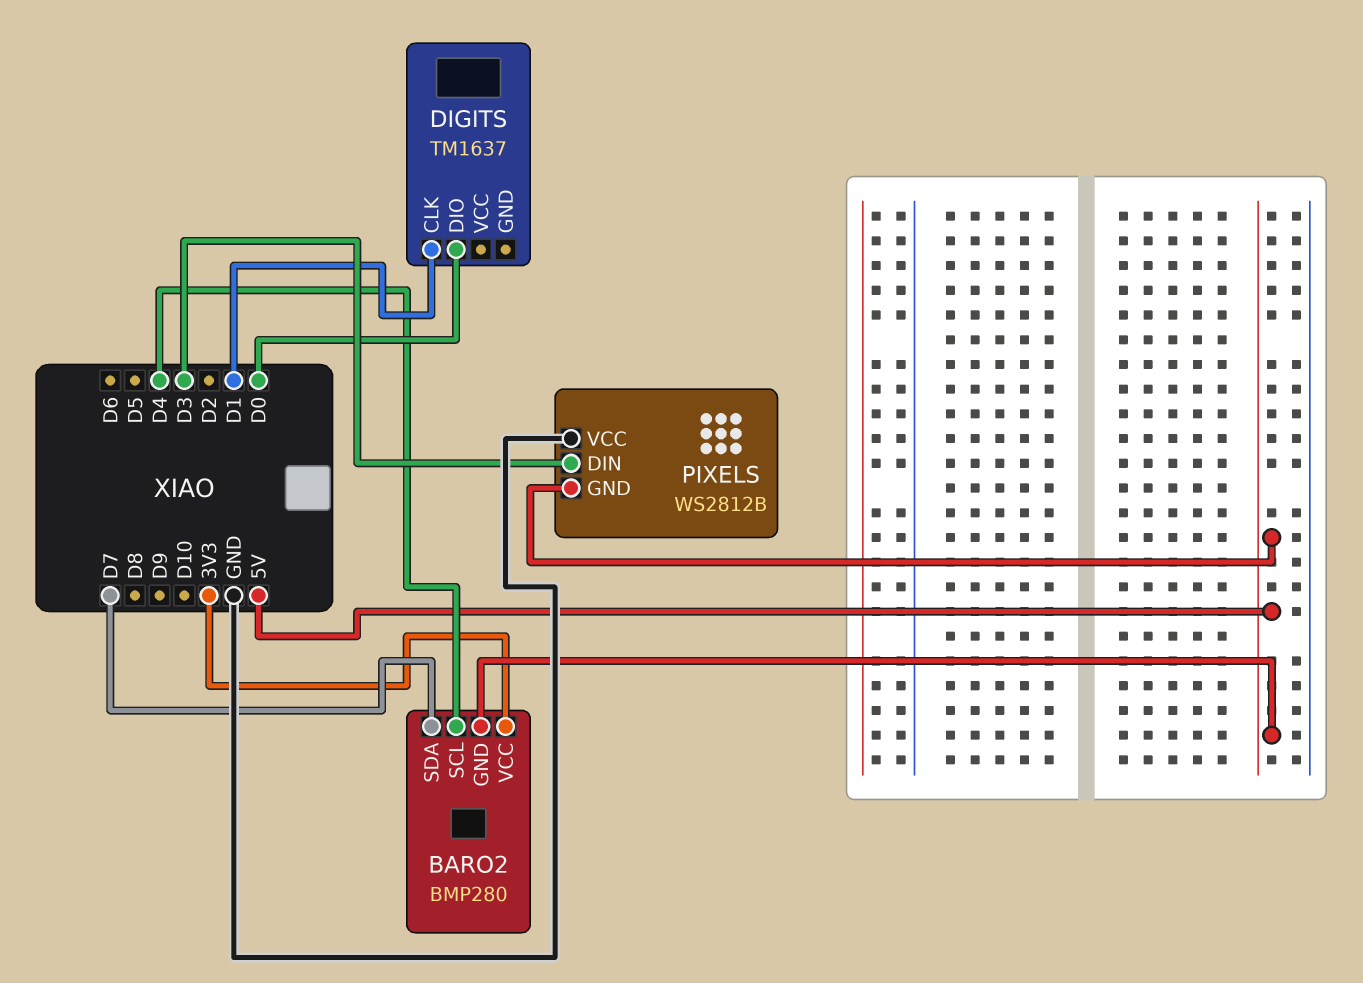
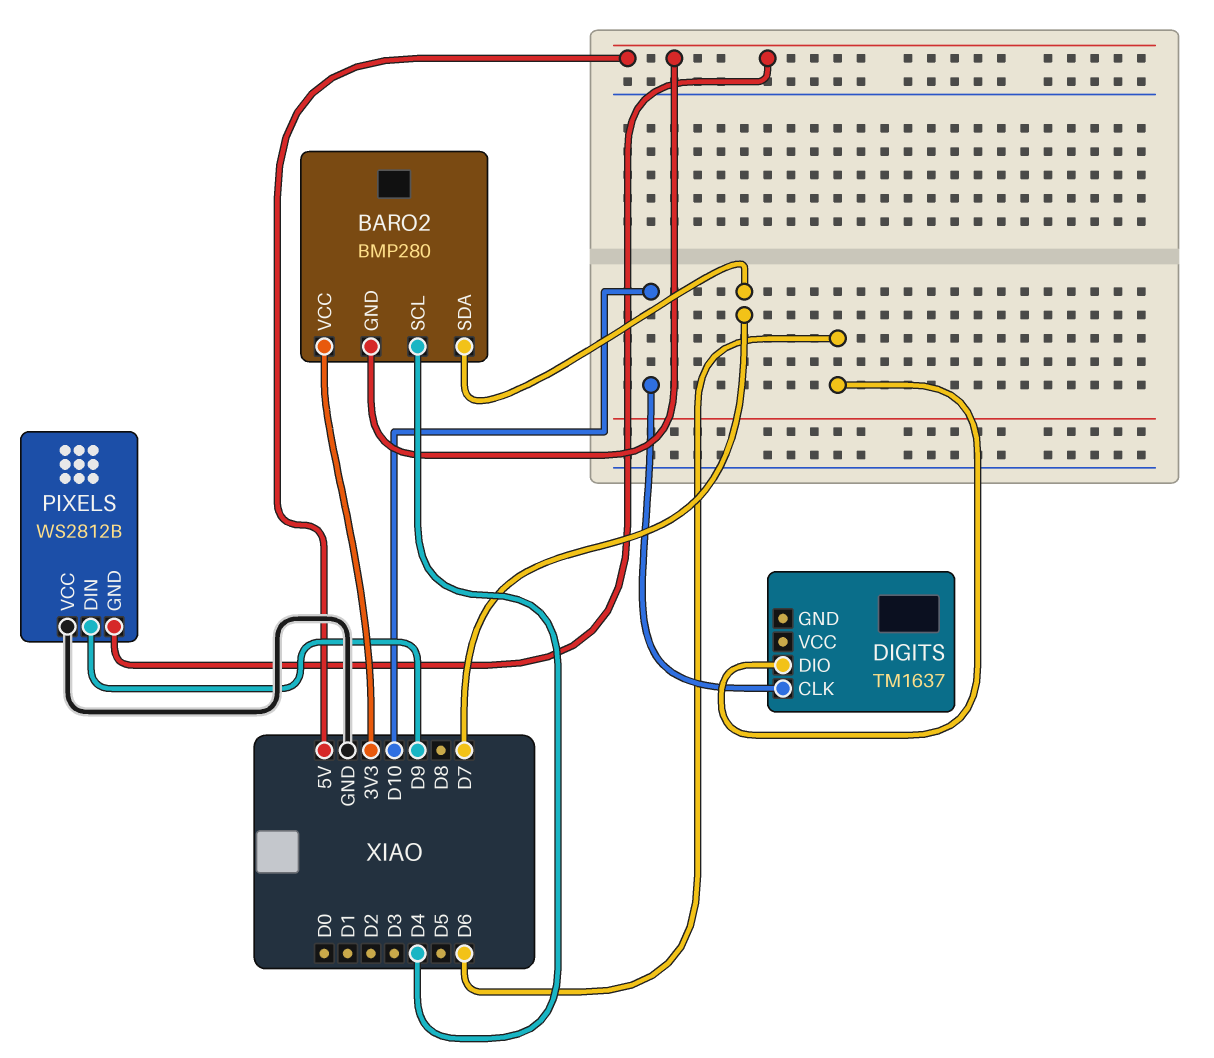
DIGITS pin CLK: D1 -> D10
DIGITS pin DIO: D0 -> D6
PIXELS pin DIN: D3 -> D9

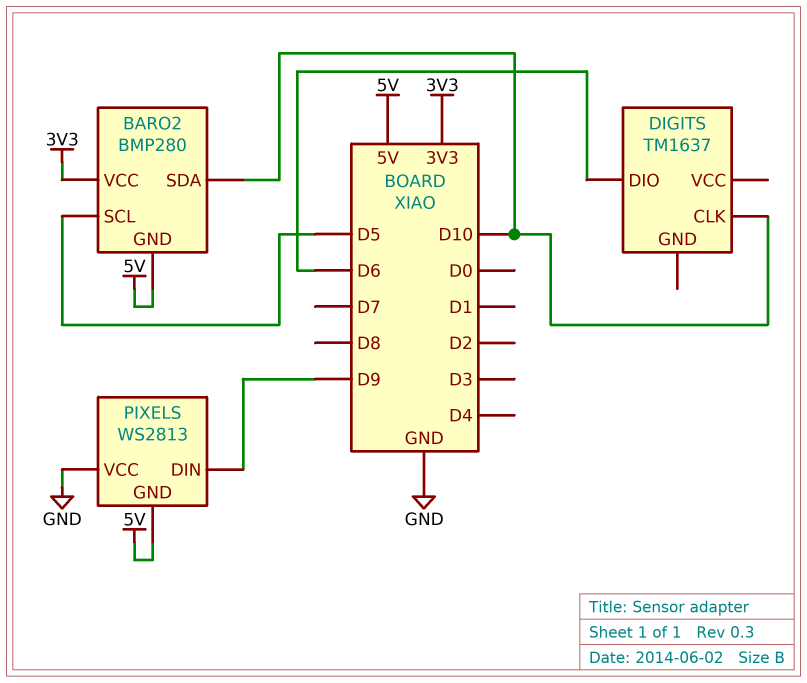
BARO2 pin SCL: D4 -> D5
BARO2 pin SDA: D7 -> D10
PIXELS: WS2812B -> WS2813

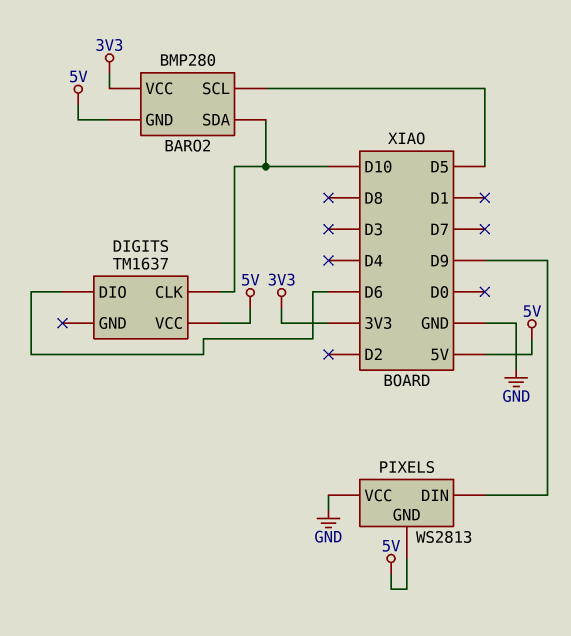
DIGITS pin VCC: none -> 5V

